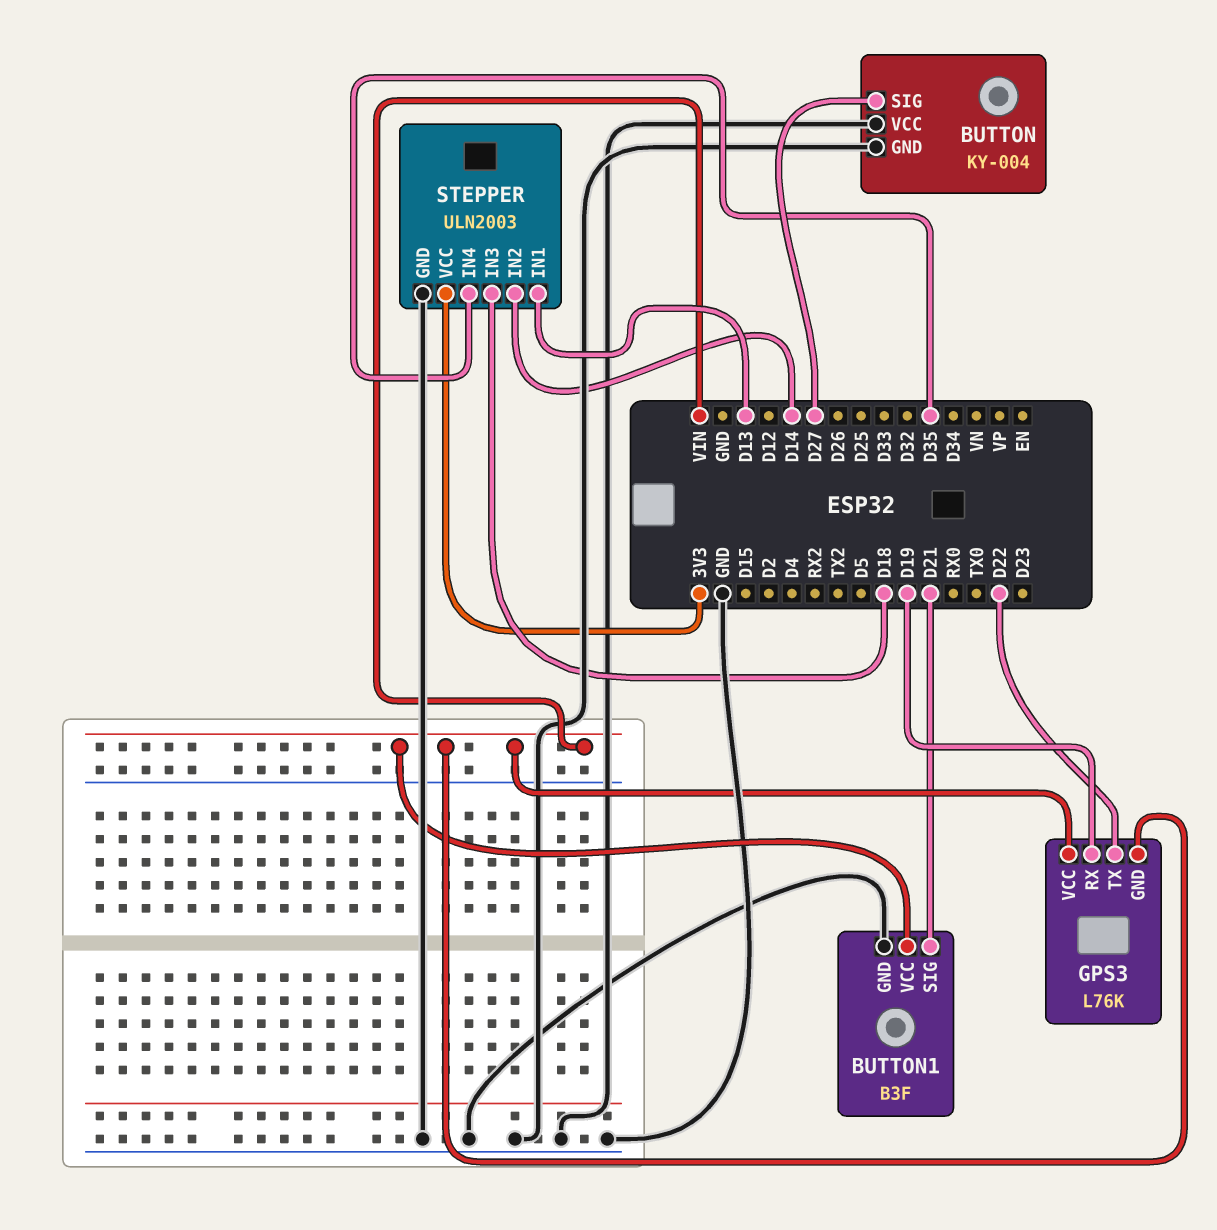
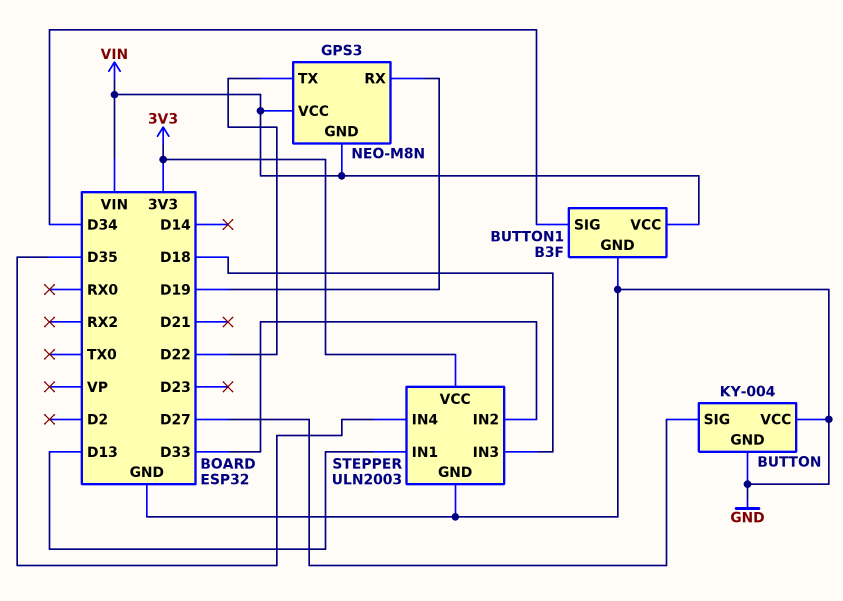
BUTTON1 pin SIG: D21 -> D34
GPS3: L76K -> NEO-M8N
STEPPER pin IN2: D14 -> D33

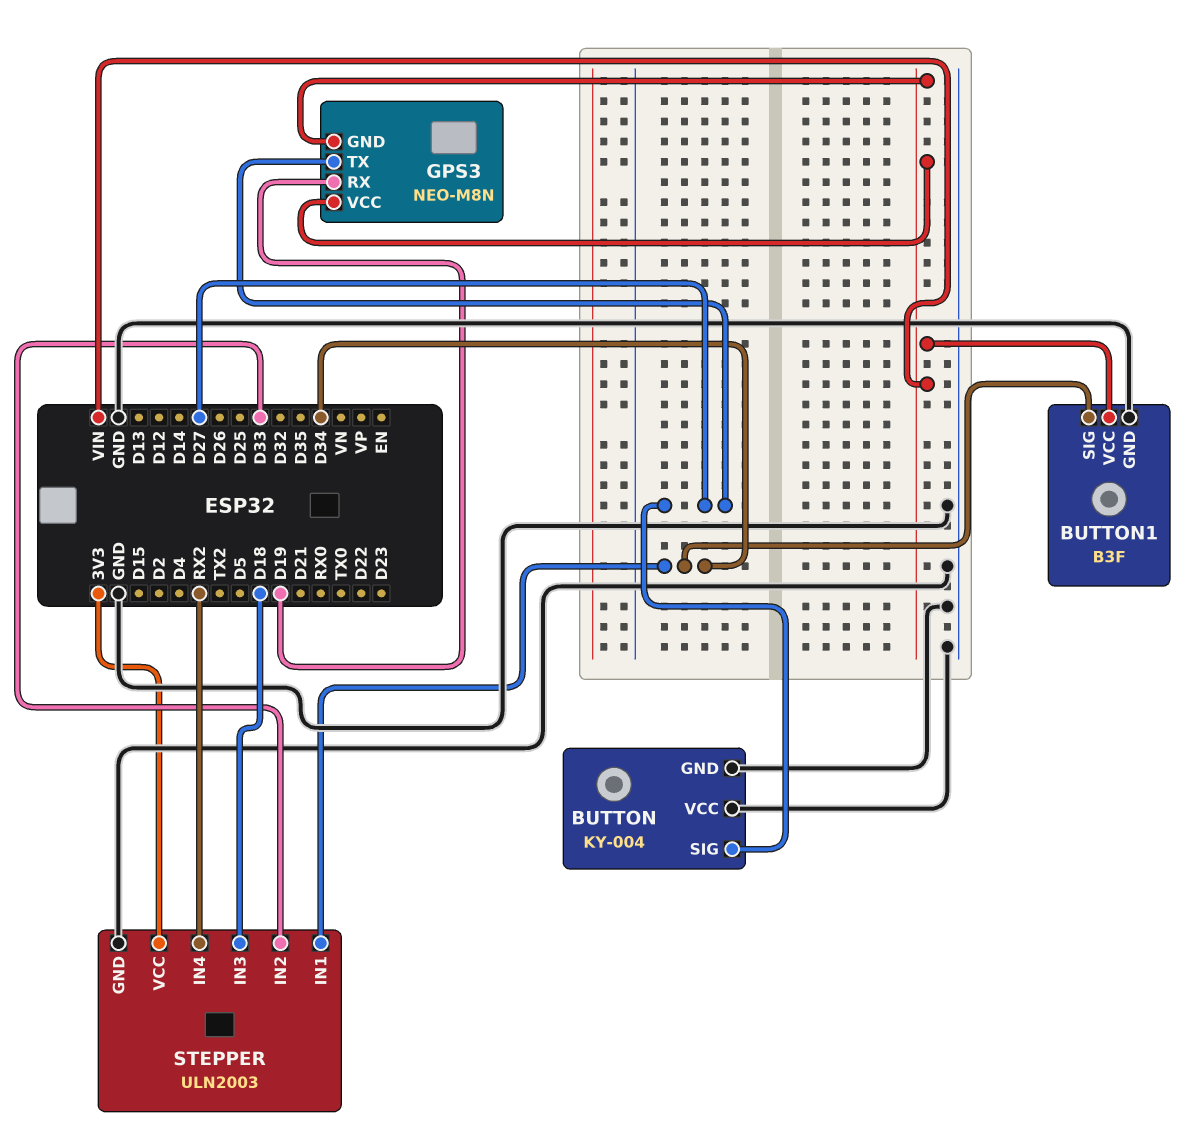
GPS3 pin TX: D22 -> D27
STEPPER pin IN1: D13 -> D34
STEPPER pin IN4: D35 -> RX2

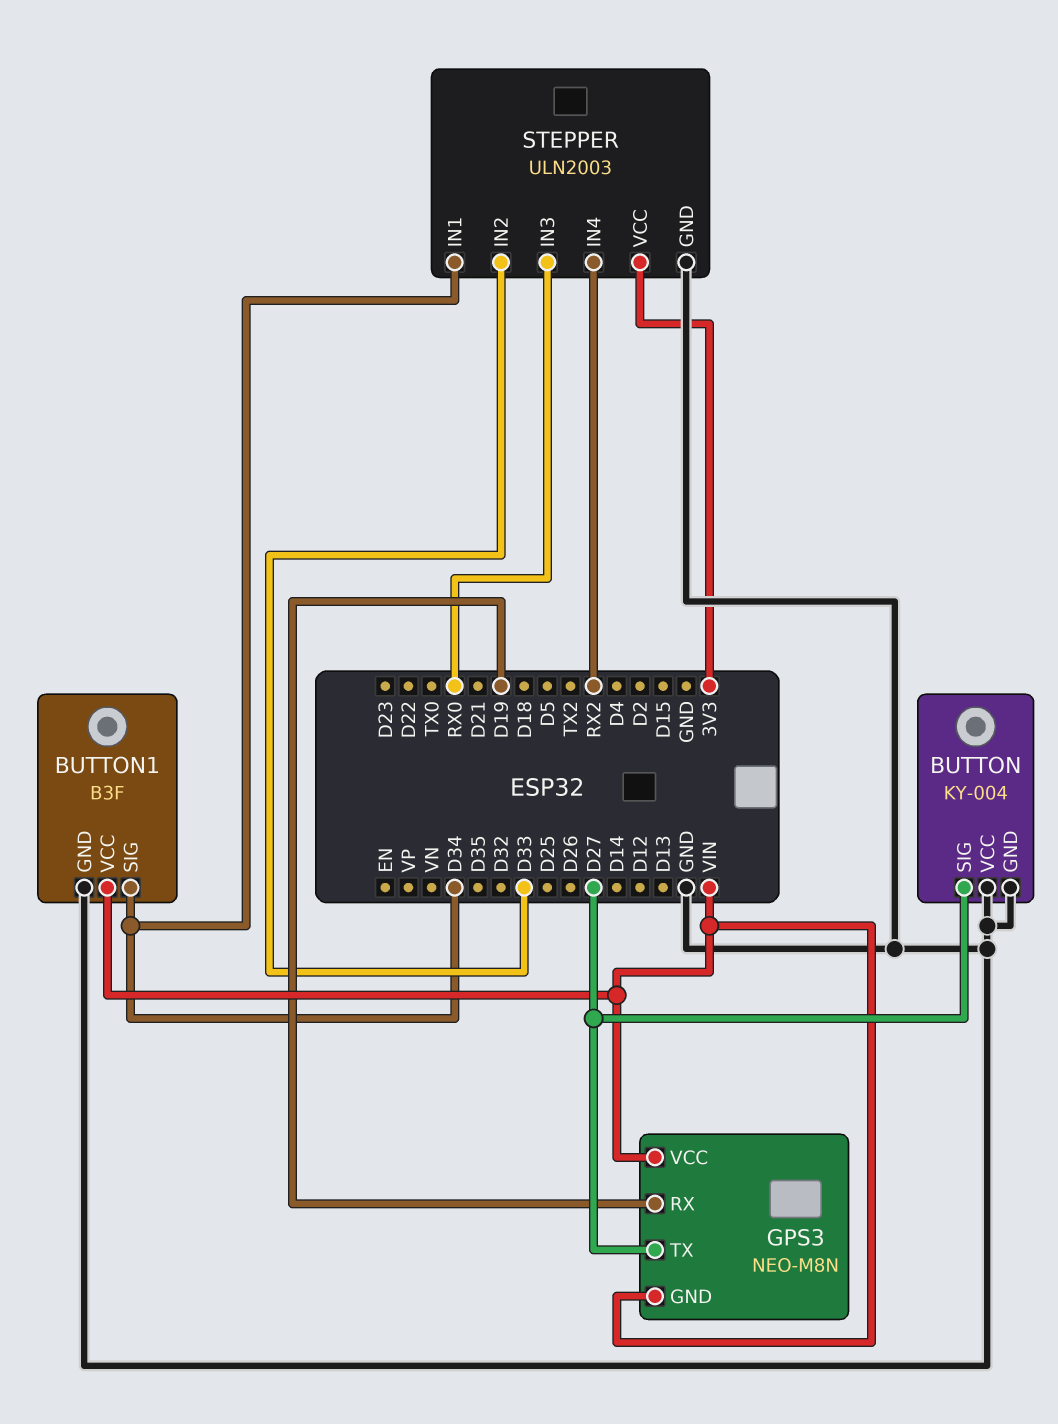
STEPPER pin IN3: D18 -> RX0

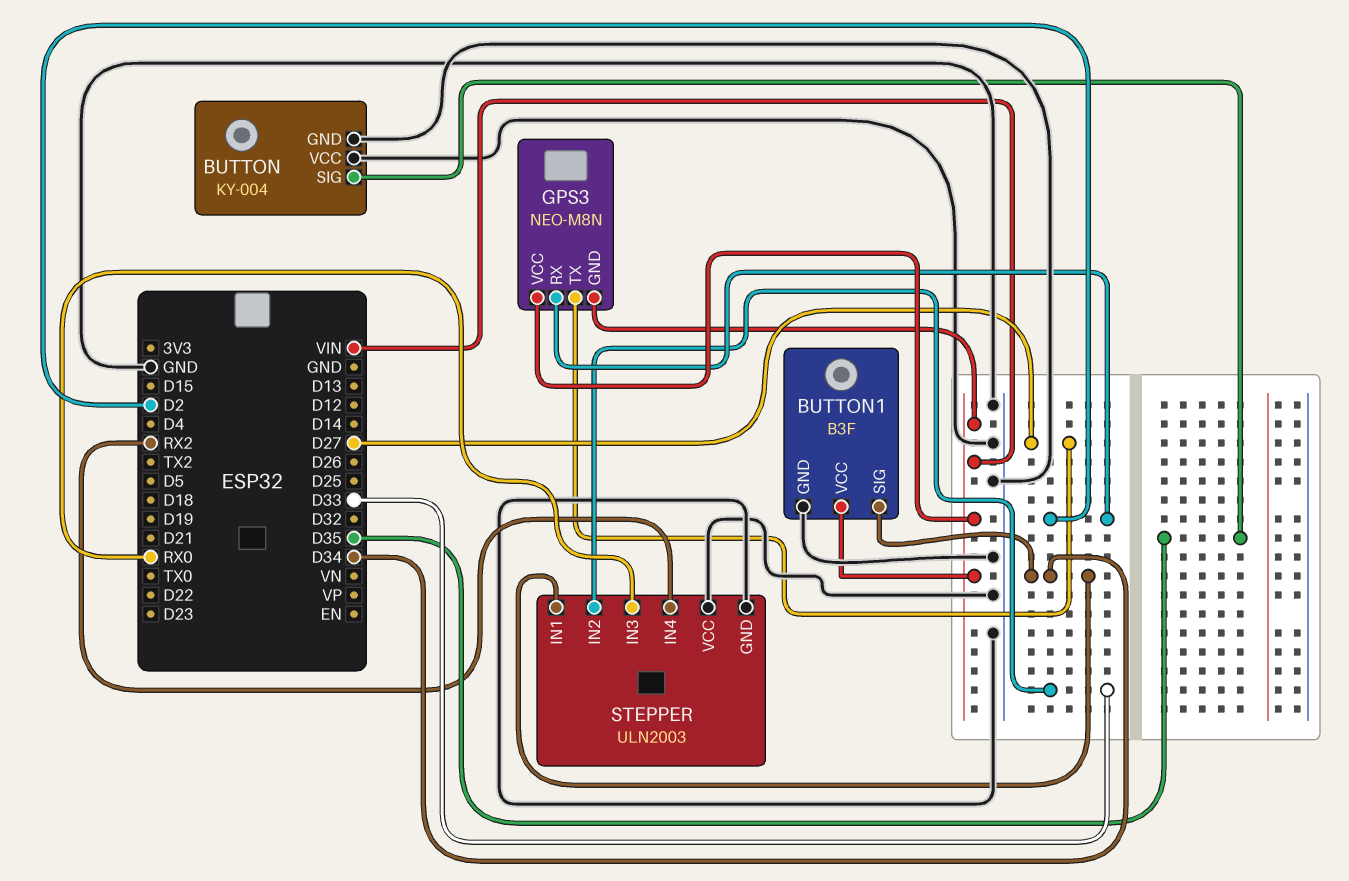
BUTTON pin SIG: D27 -> D35
GPS3 pin RX: D19 -> D2
STEPPER pin VCC: 3V3 -> GND

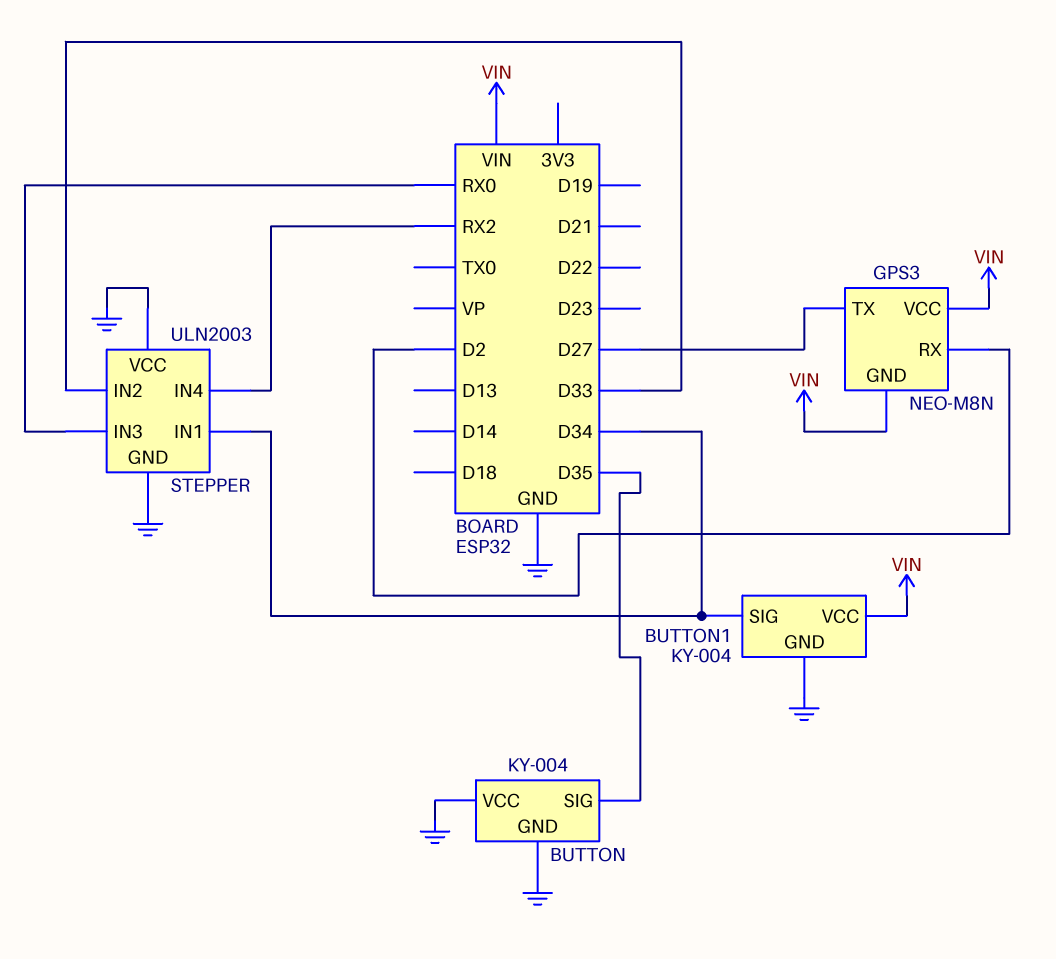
BUTTON1: B3F -> KY-004

